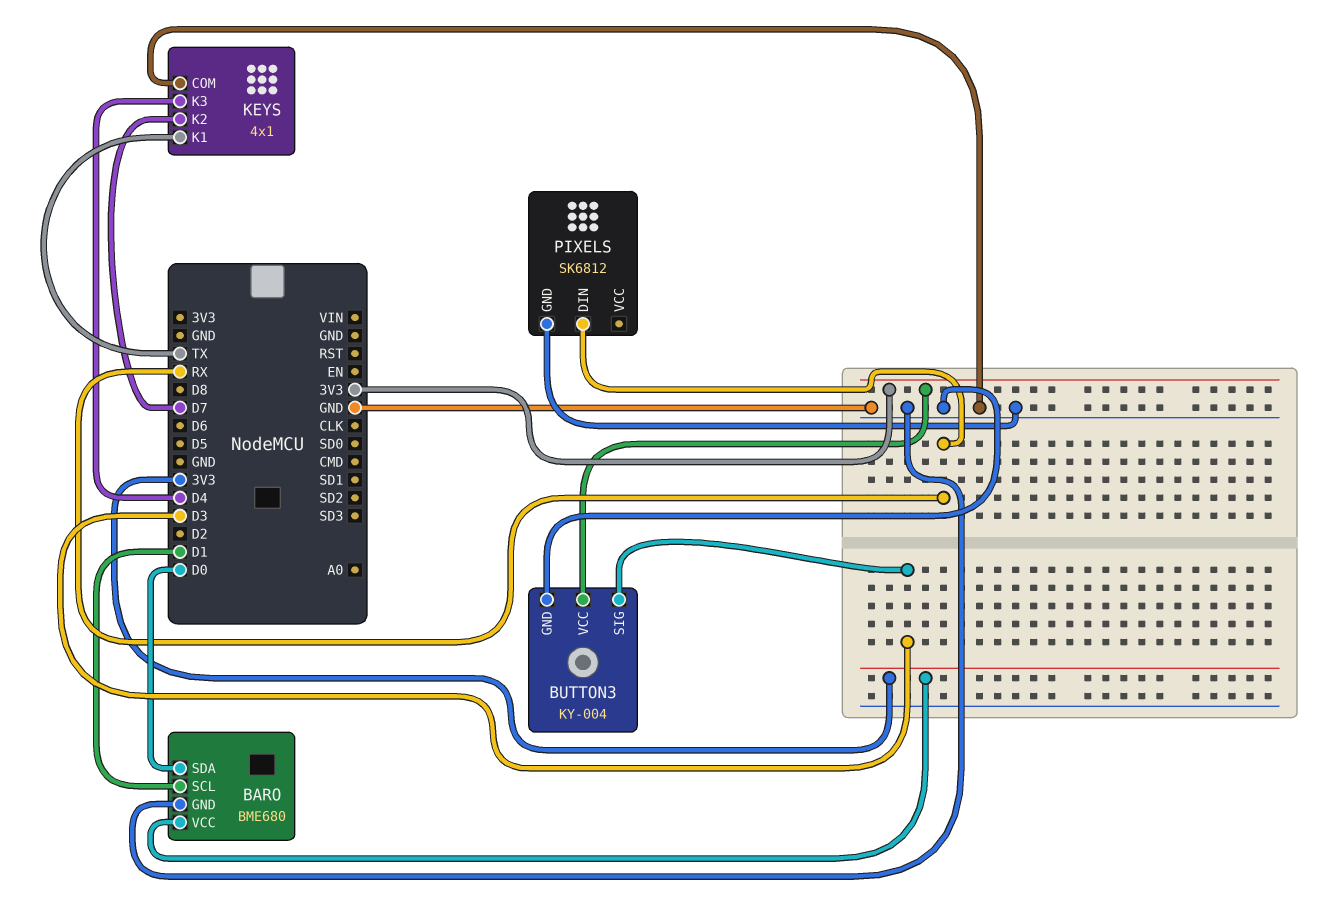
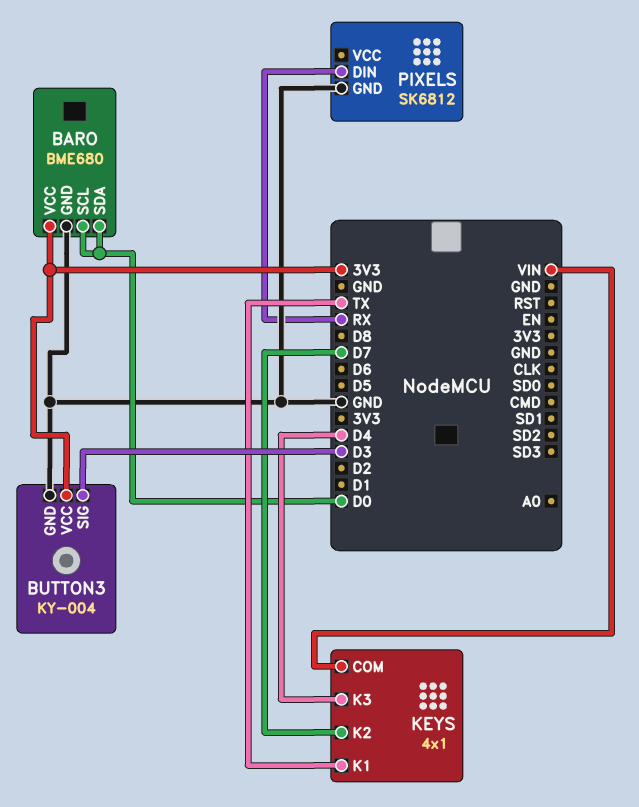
BARO pin SCL: D1 -> D0
KEYS pin COM: GND -> VIN

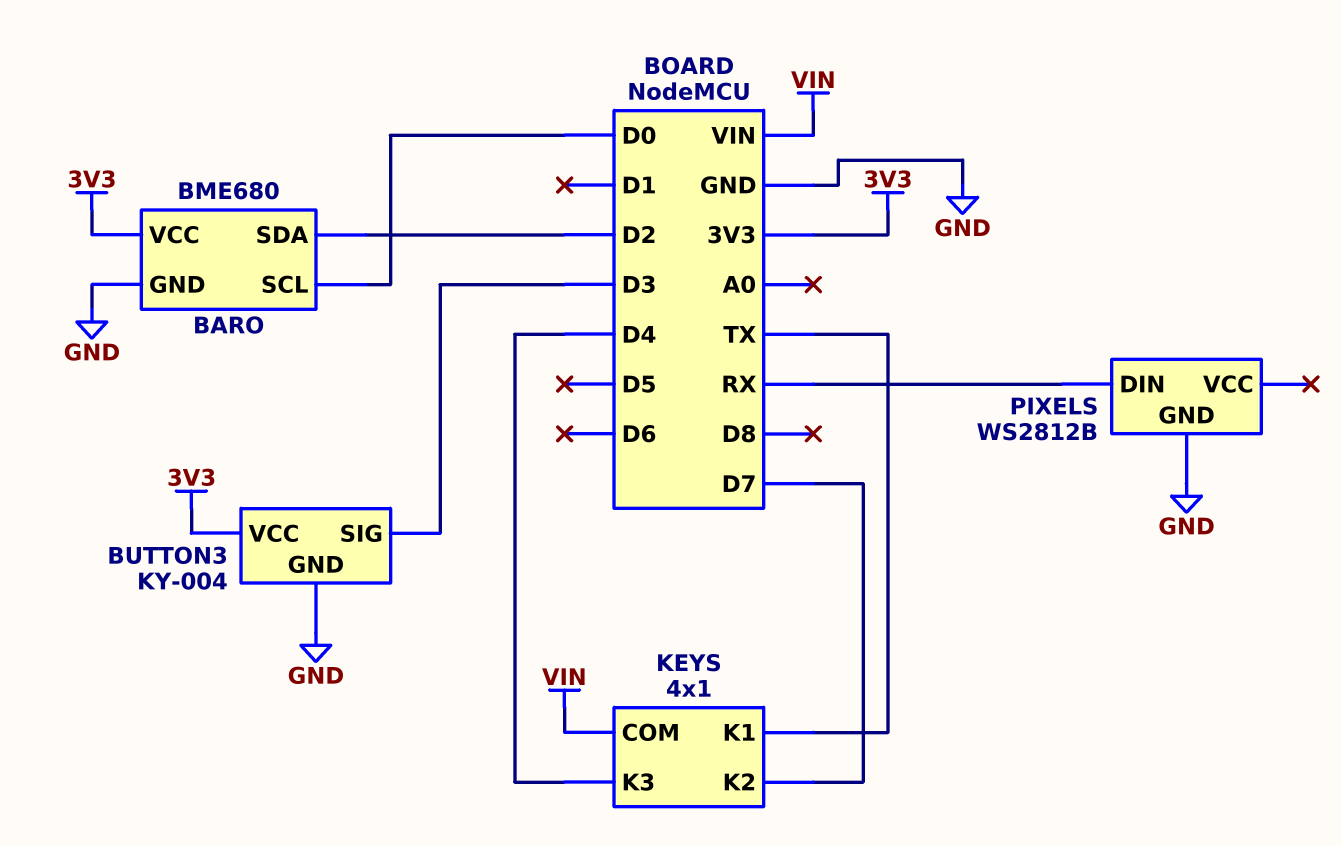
BARO pin SDA: D0 -> D2
PIXELS: SK6812 -> WS2812B

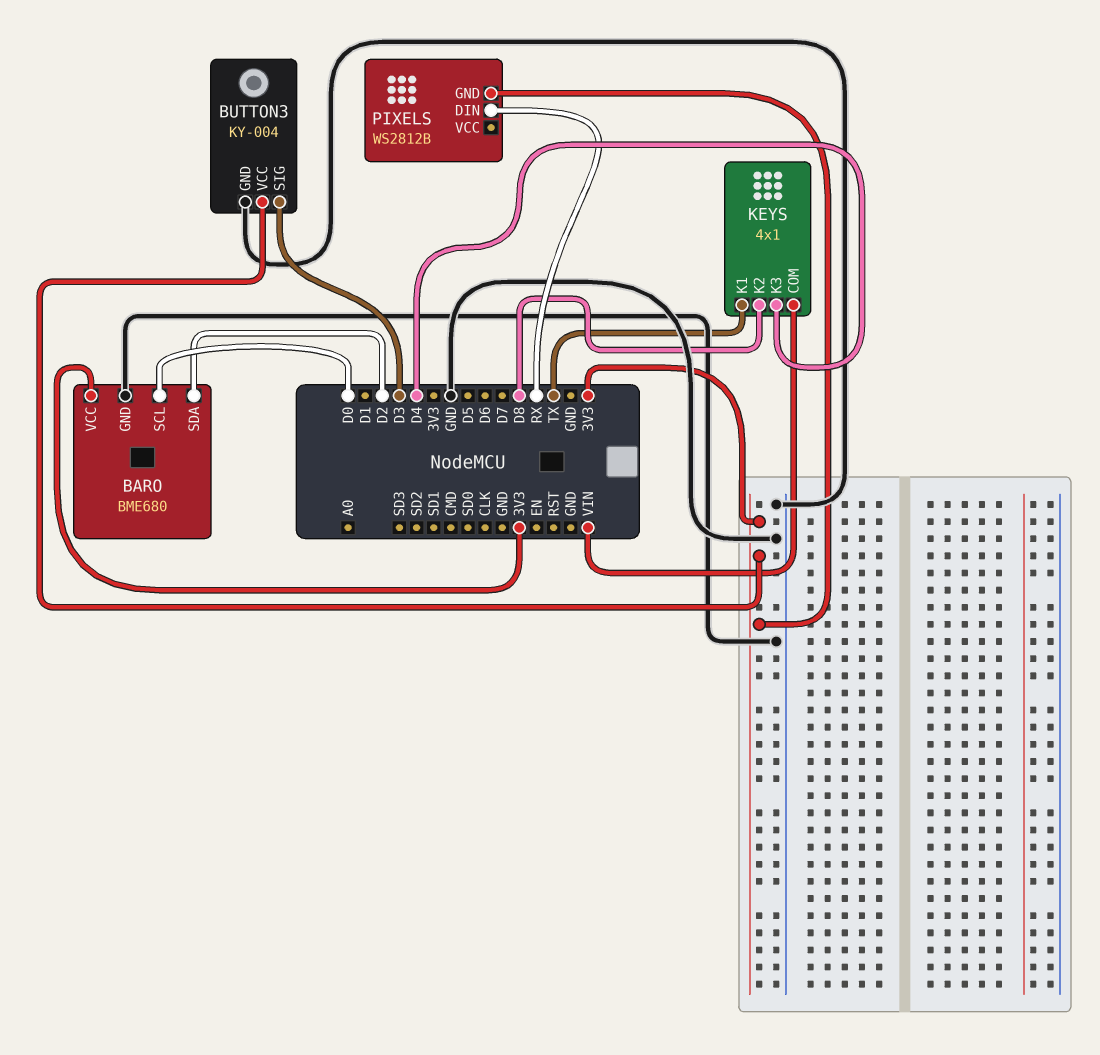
KEYS pin K2: D7 -> D8
PIXELS pin GND: GND -> 3V3

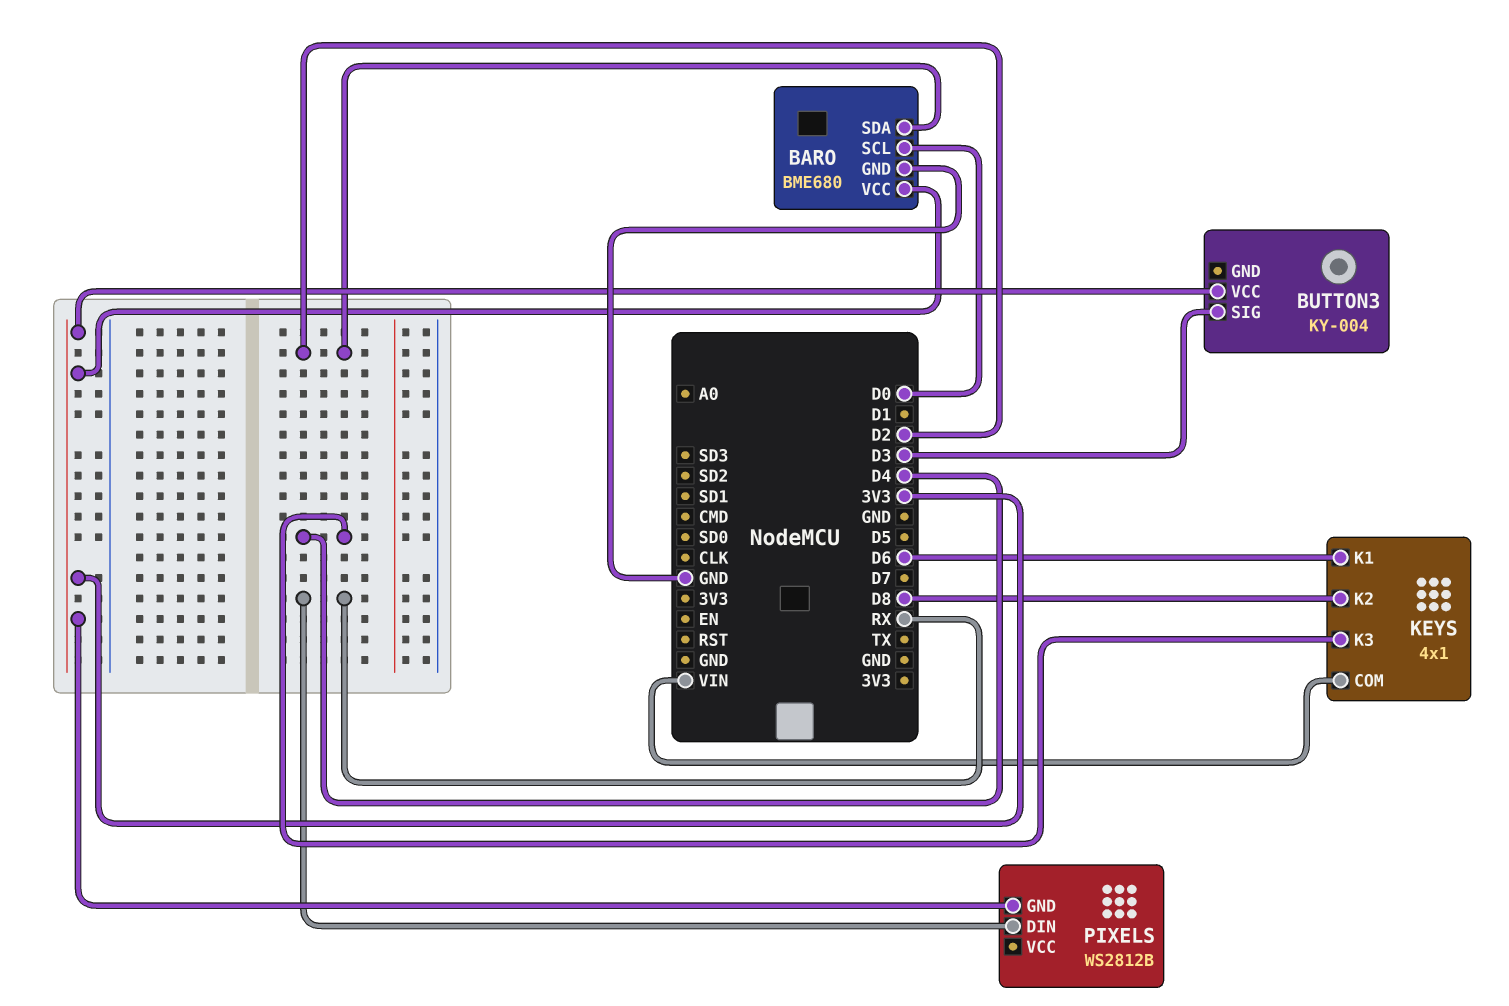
BUTTON3 pin GND: GND -> none
KEYS pin K1: TX -> D6

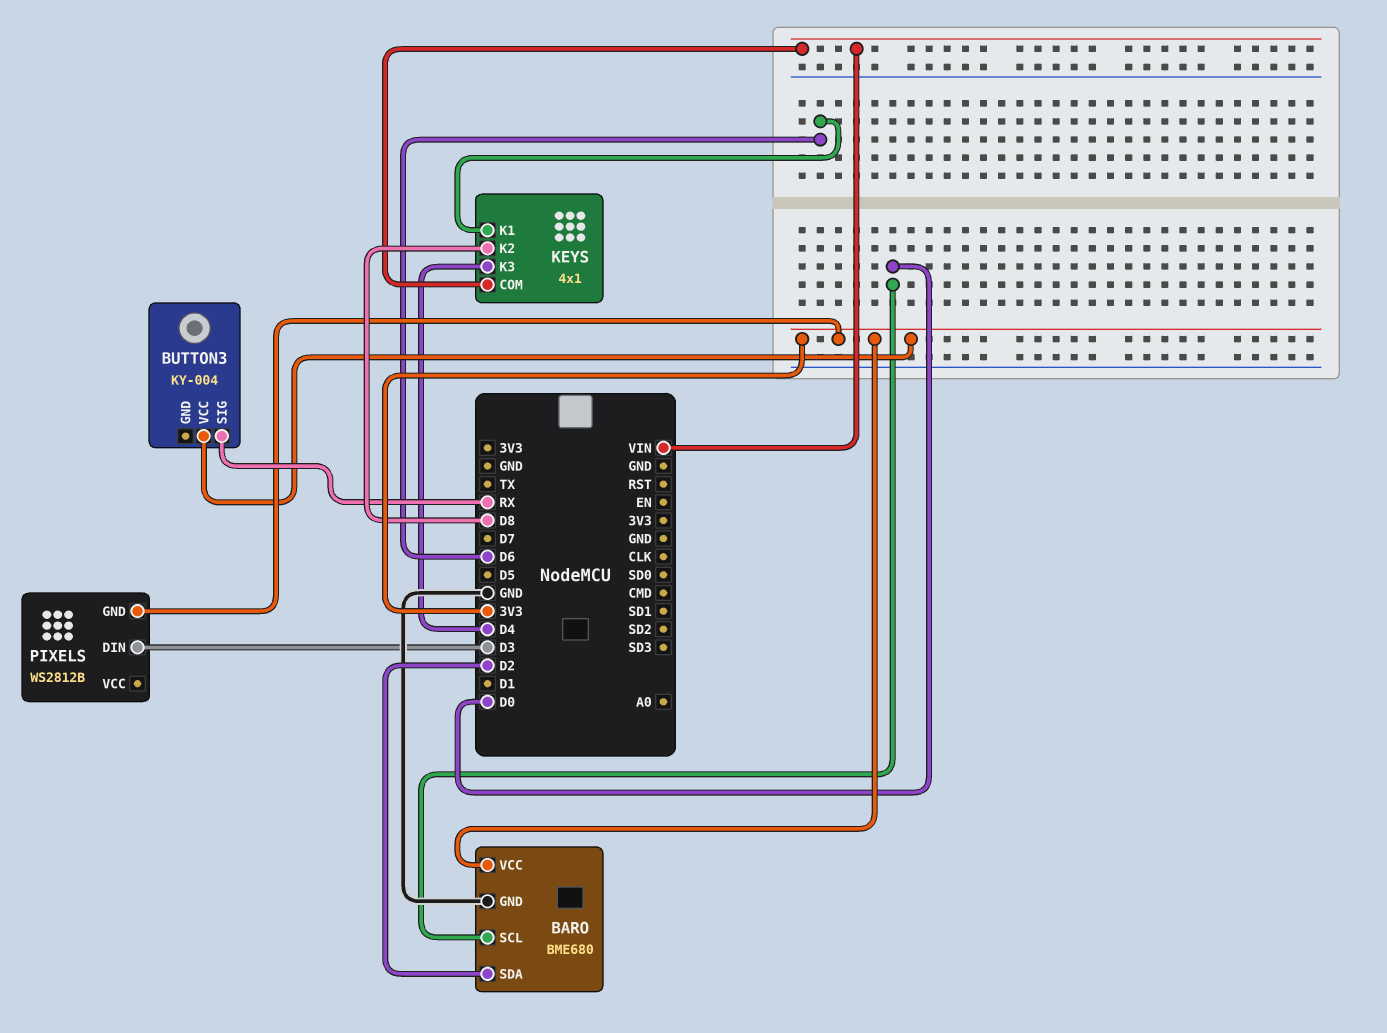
BUTTON3 pin SIG: D3 -> RX
PIXELS pin DIN: RX -> D3

